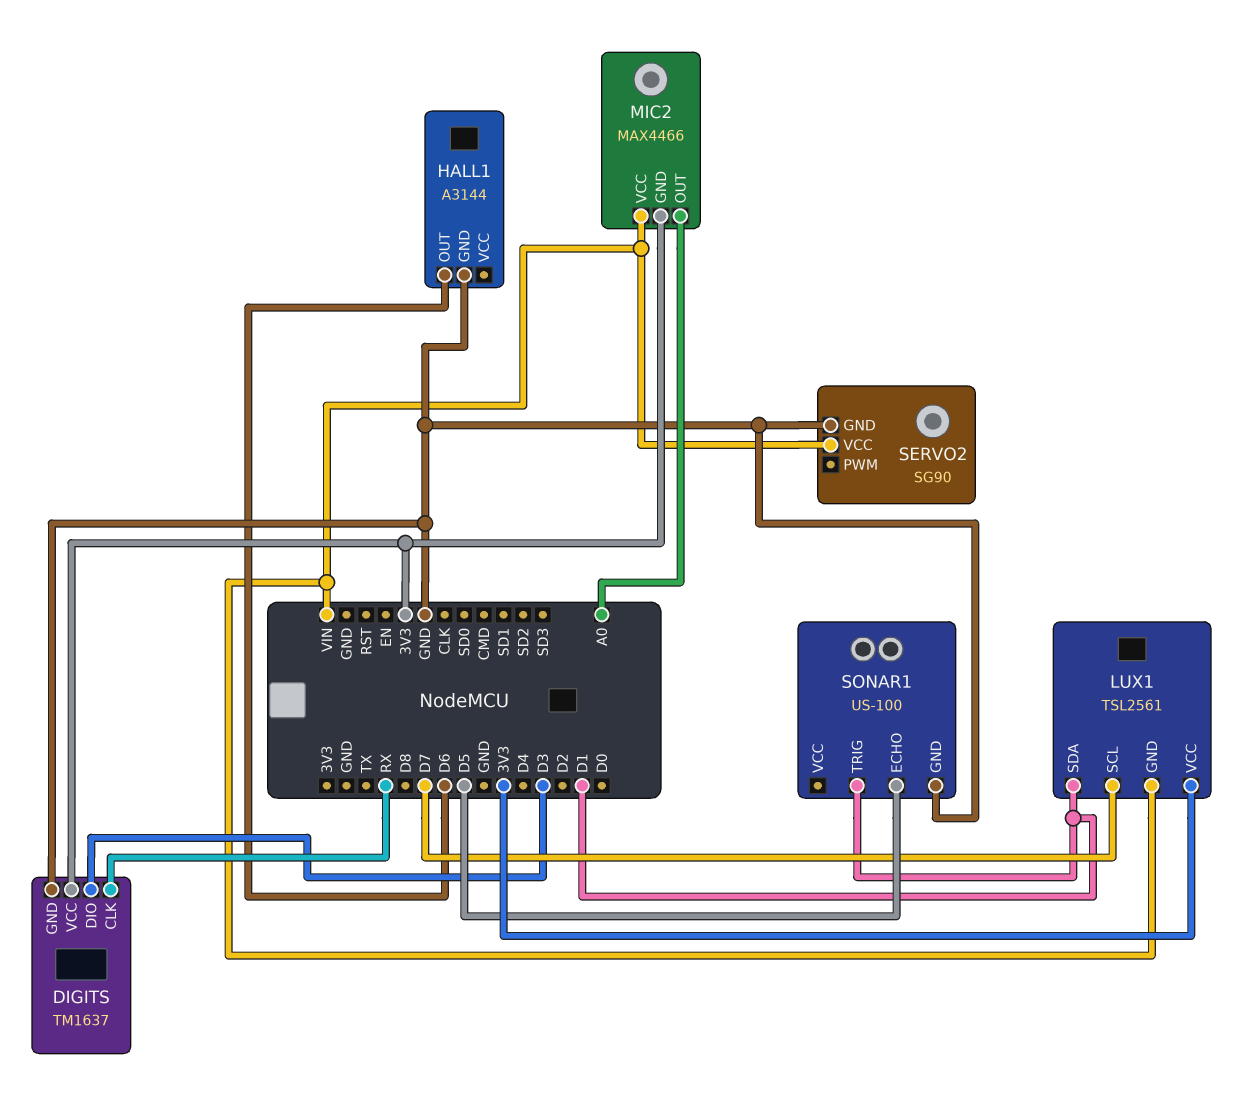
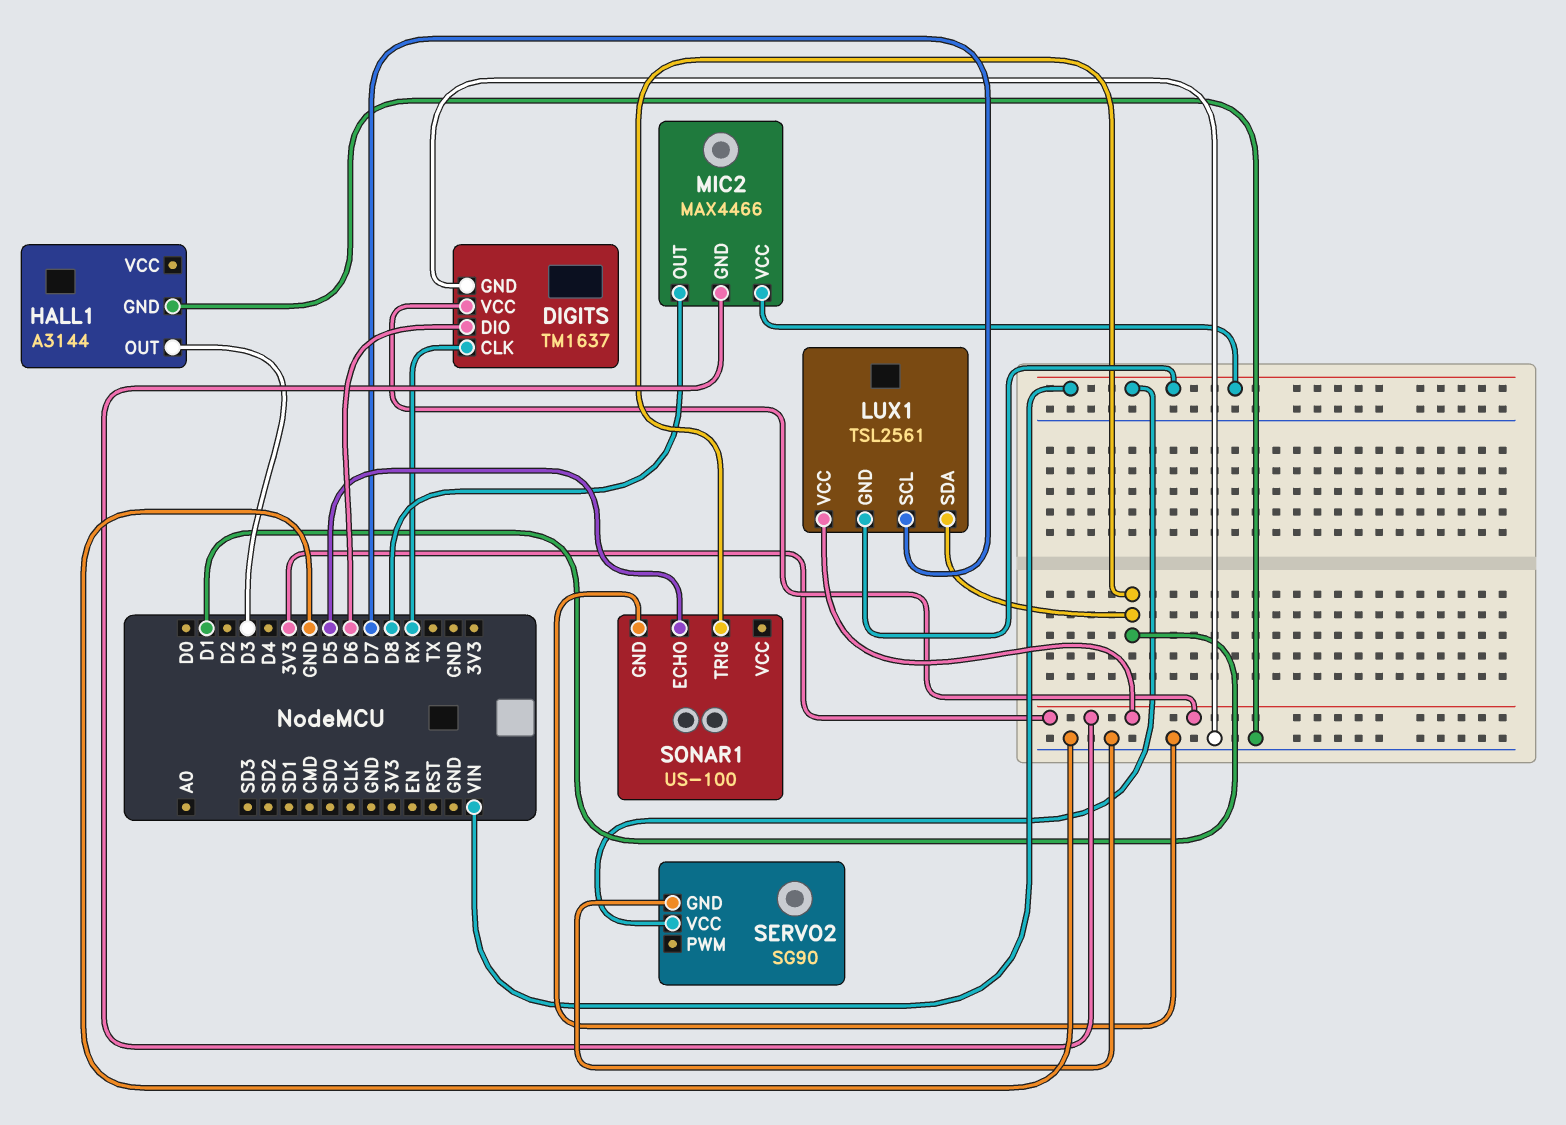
DIGITS pin DIO: D3 -> D6
HALL1 pin OUT: D6 -> D3
MIC2 pin OUT: A0 -> D8

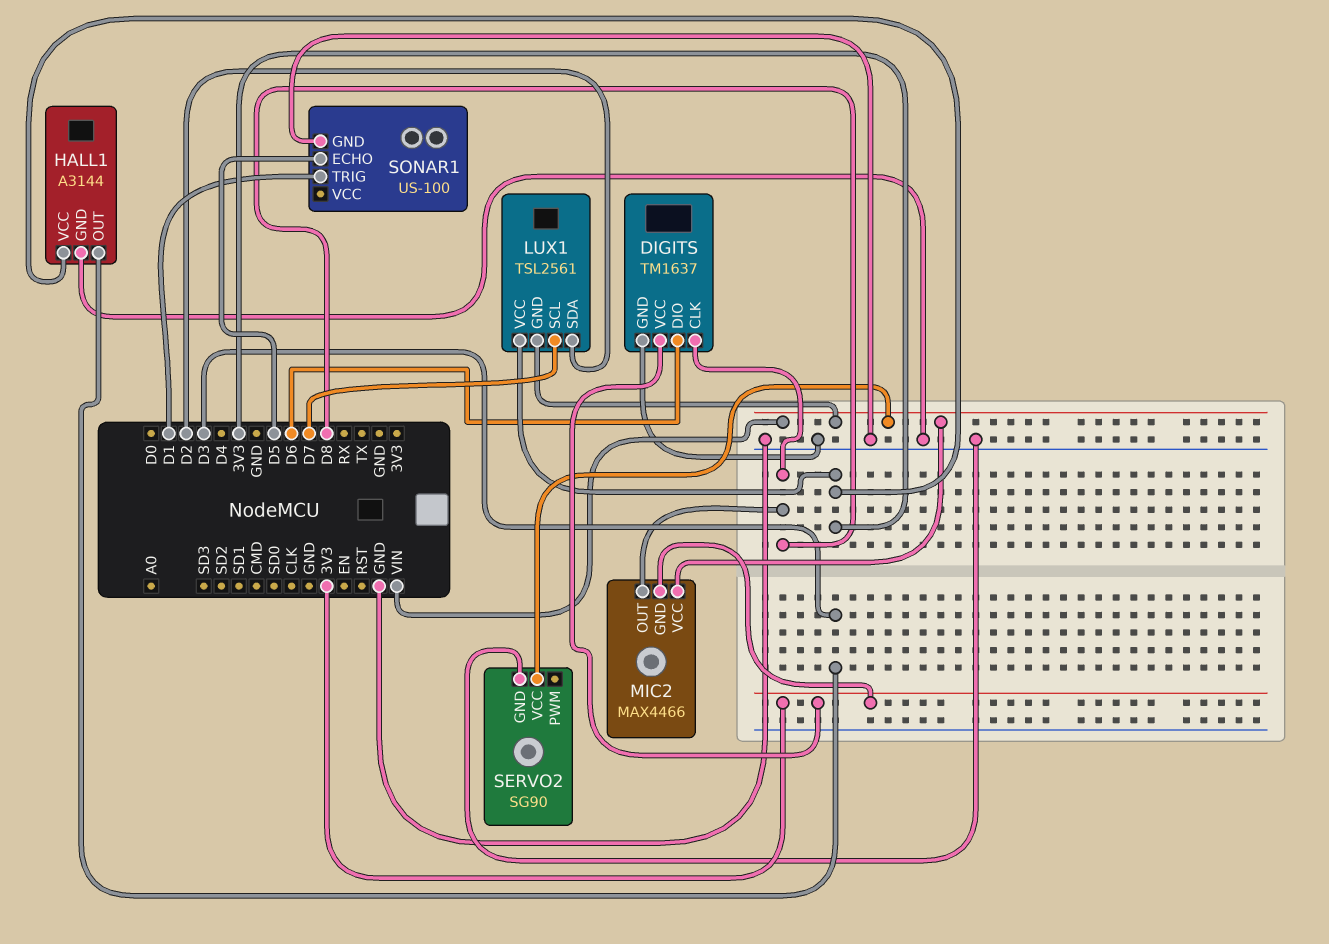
DIGITS pin CLK: RX -> D8
HALL1 pin VCC: none -> 3V3
LUX1 pin SDA: D1 -> D2

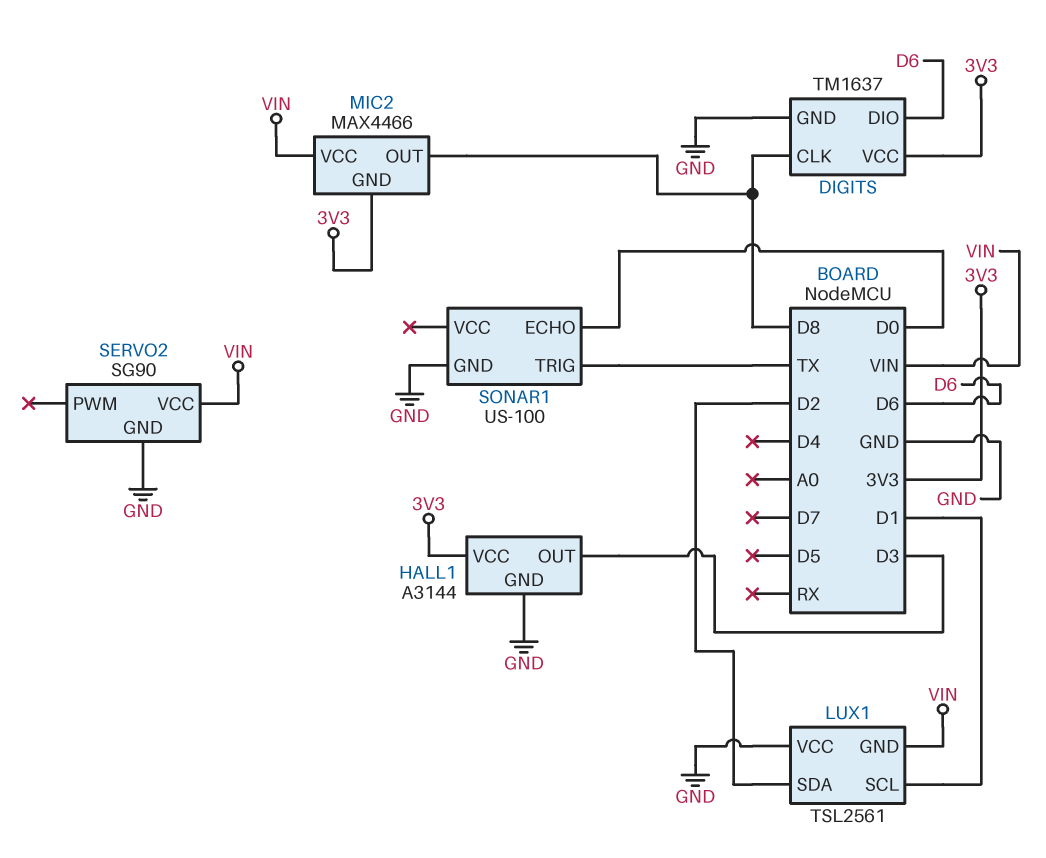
LUX1 pin SCL: D7 -> D1
LUX1 pin VCC: 3V3 -> GND
SONAR1 pin ECHO: D5 -> D0
SONAR1 pin TRIG: D1 -> TX

